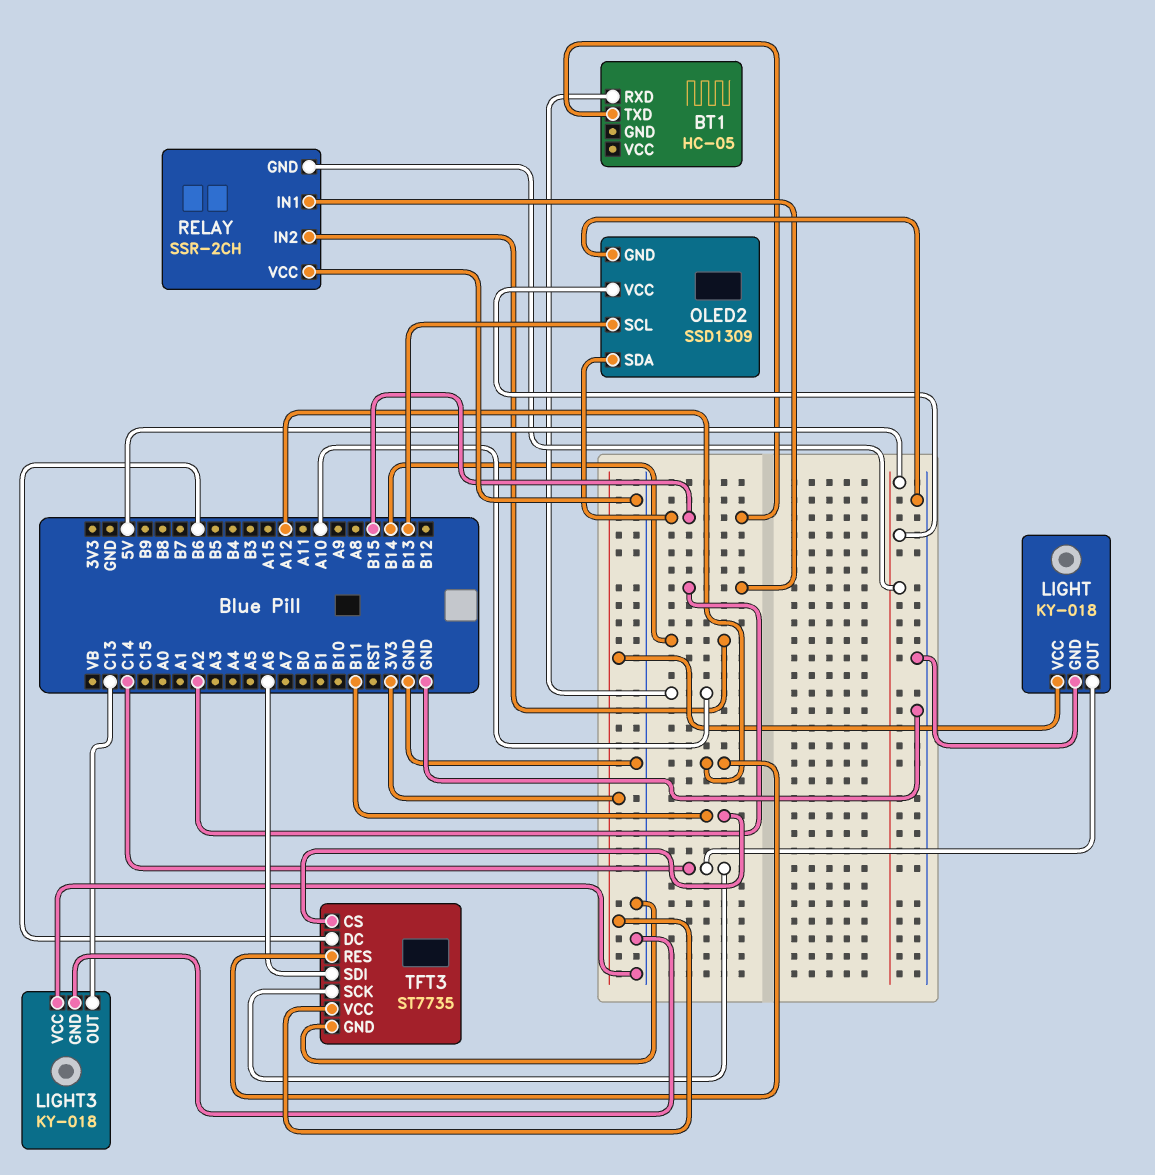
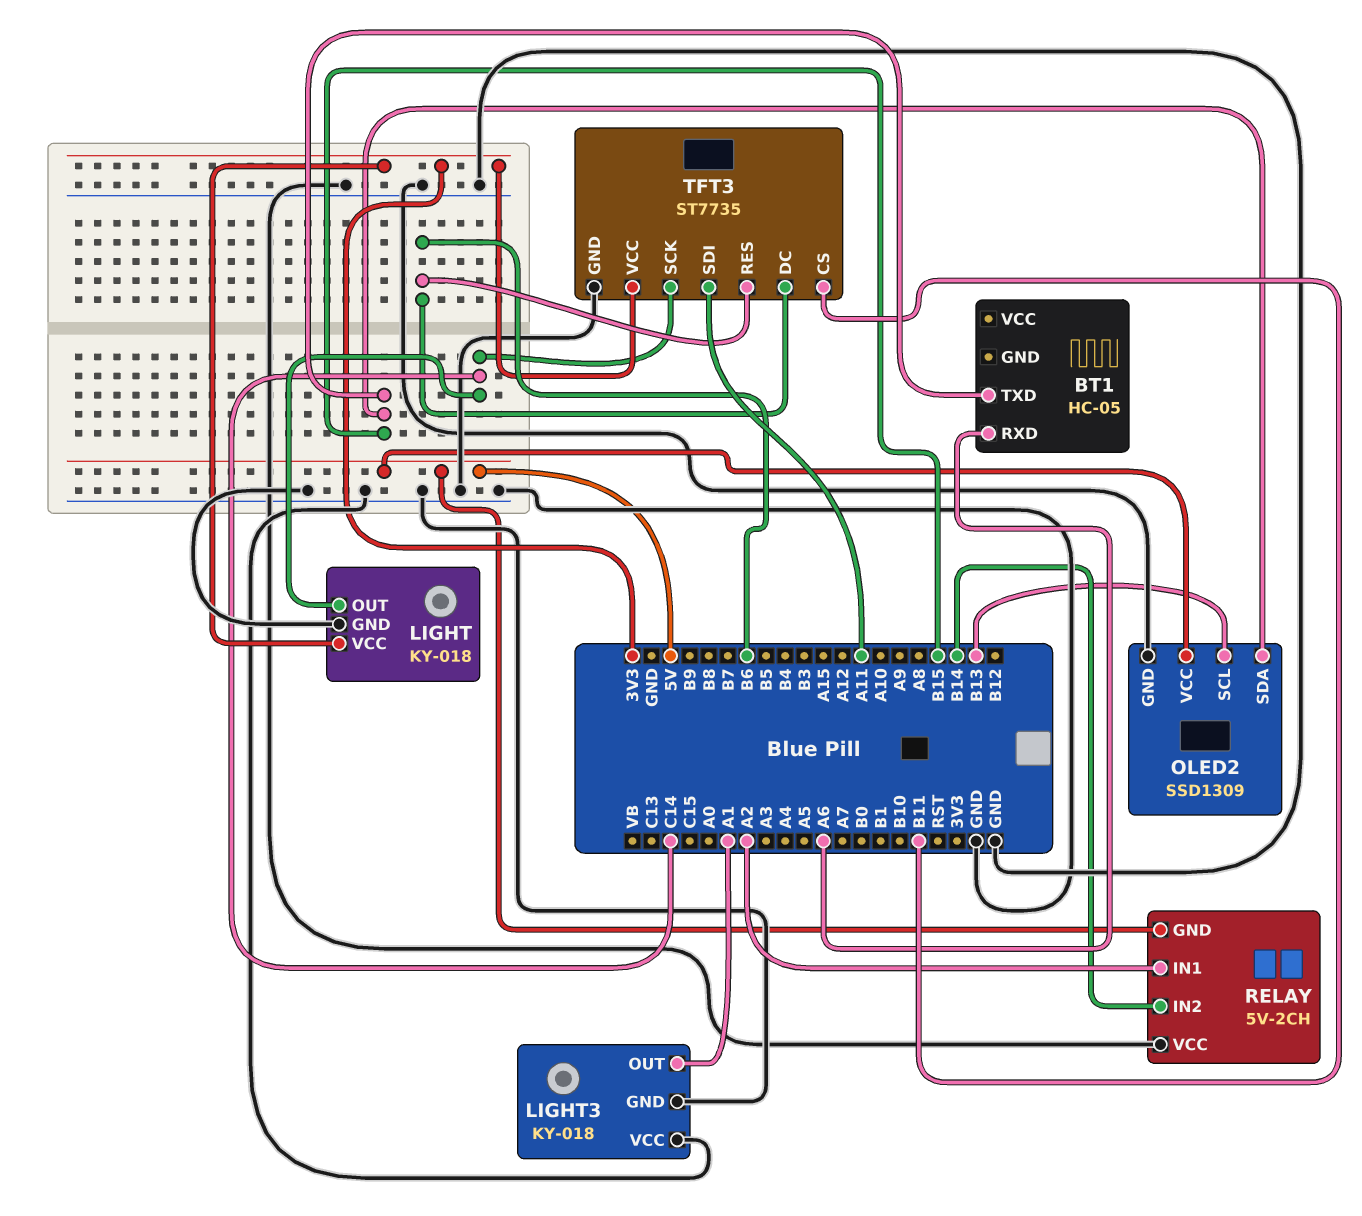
BT1 pin RXD: A10 -> A6
LIGHT3 pin OUT: C13 -> A1
RELAY: SSR-2CH -> 5V-2CH
TFT3 pin RES: A12 -> B6
TFT3 pin SDI: A6 -> A11

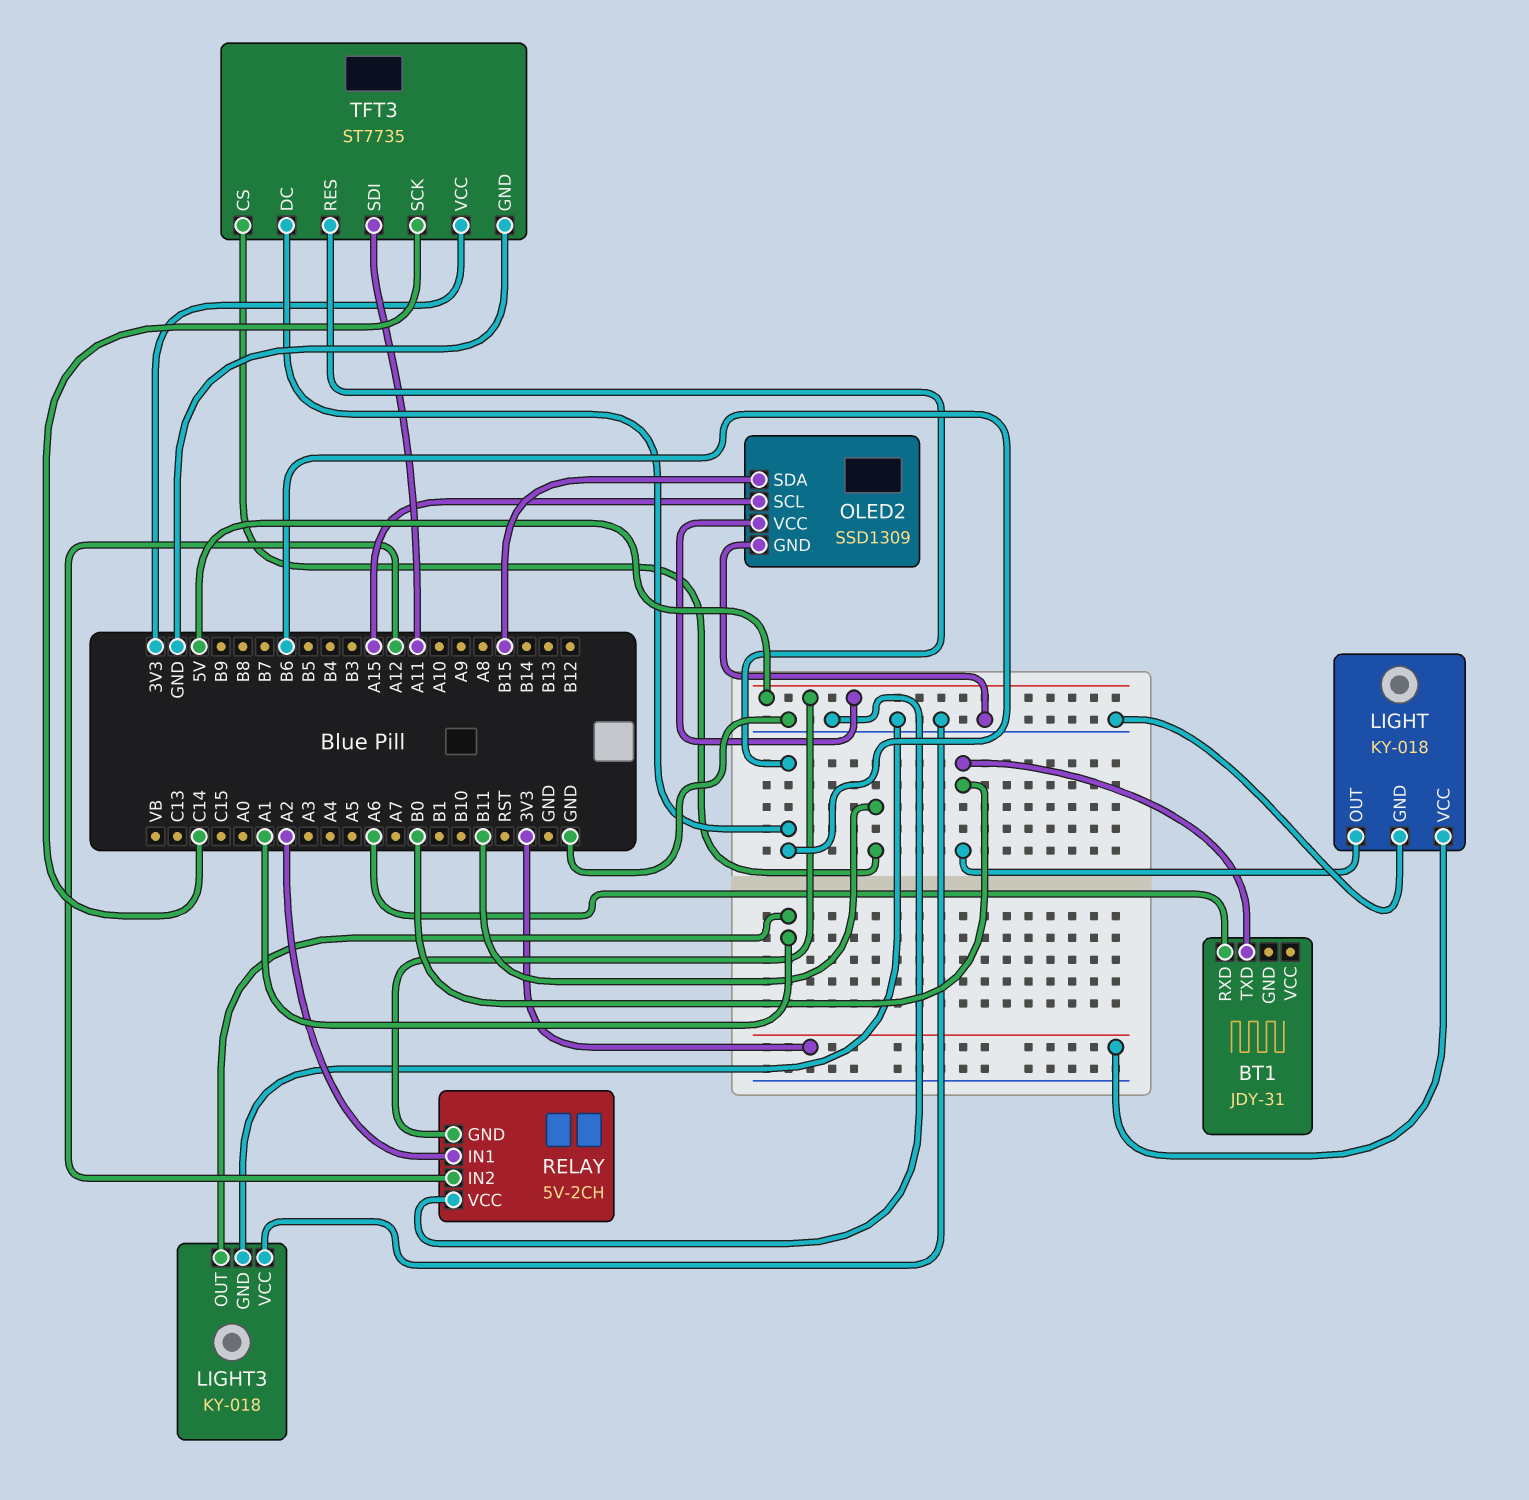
BT1: HC-05 -> JDY-31
BT1 pin TXD: B15 -> B0
LIGHT pin OUT: C14 -> B0
OLED2 pin SCL: B13 -> A15
RELAY pin IN2: B14 -> A12

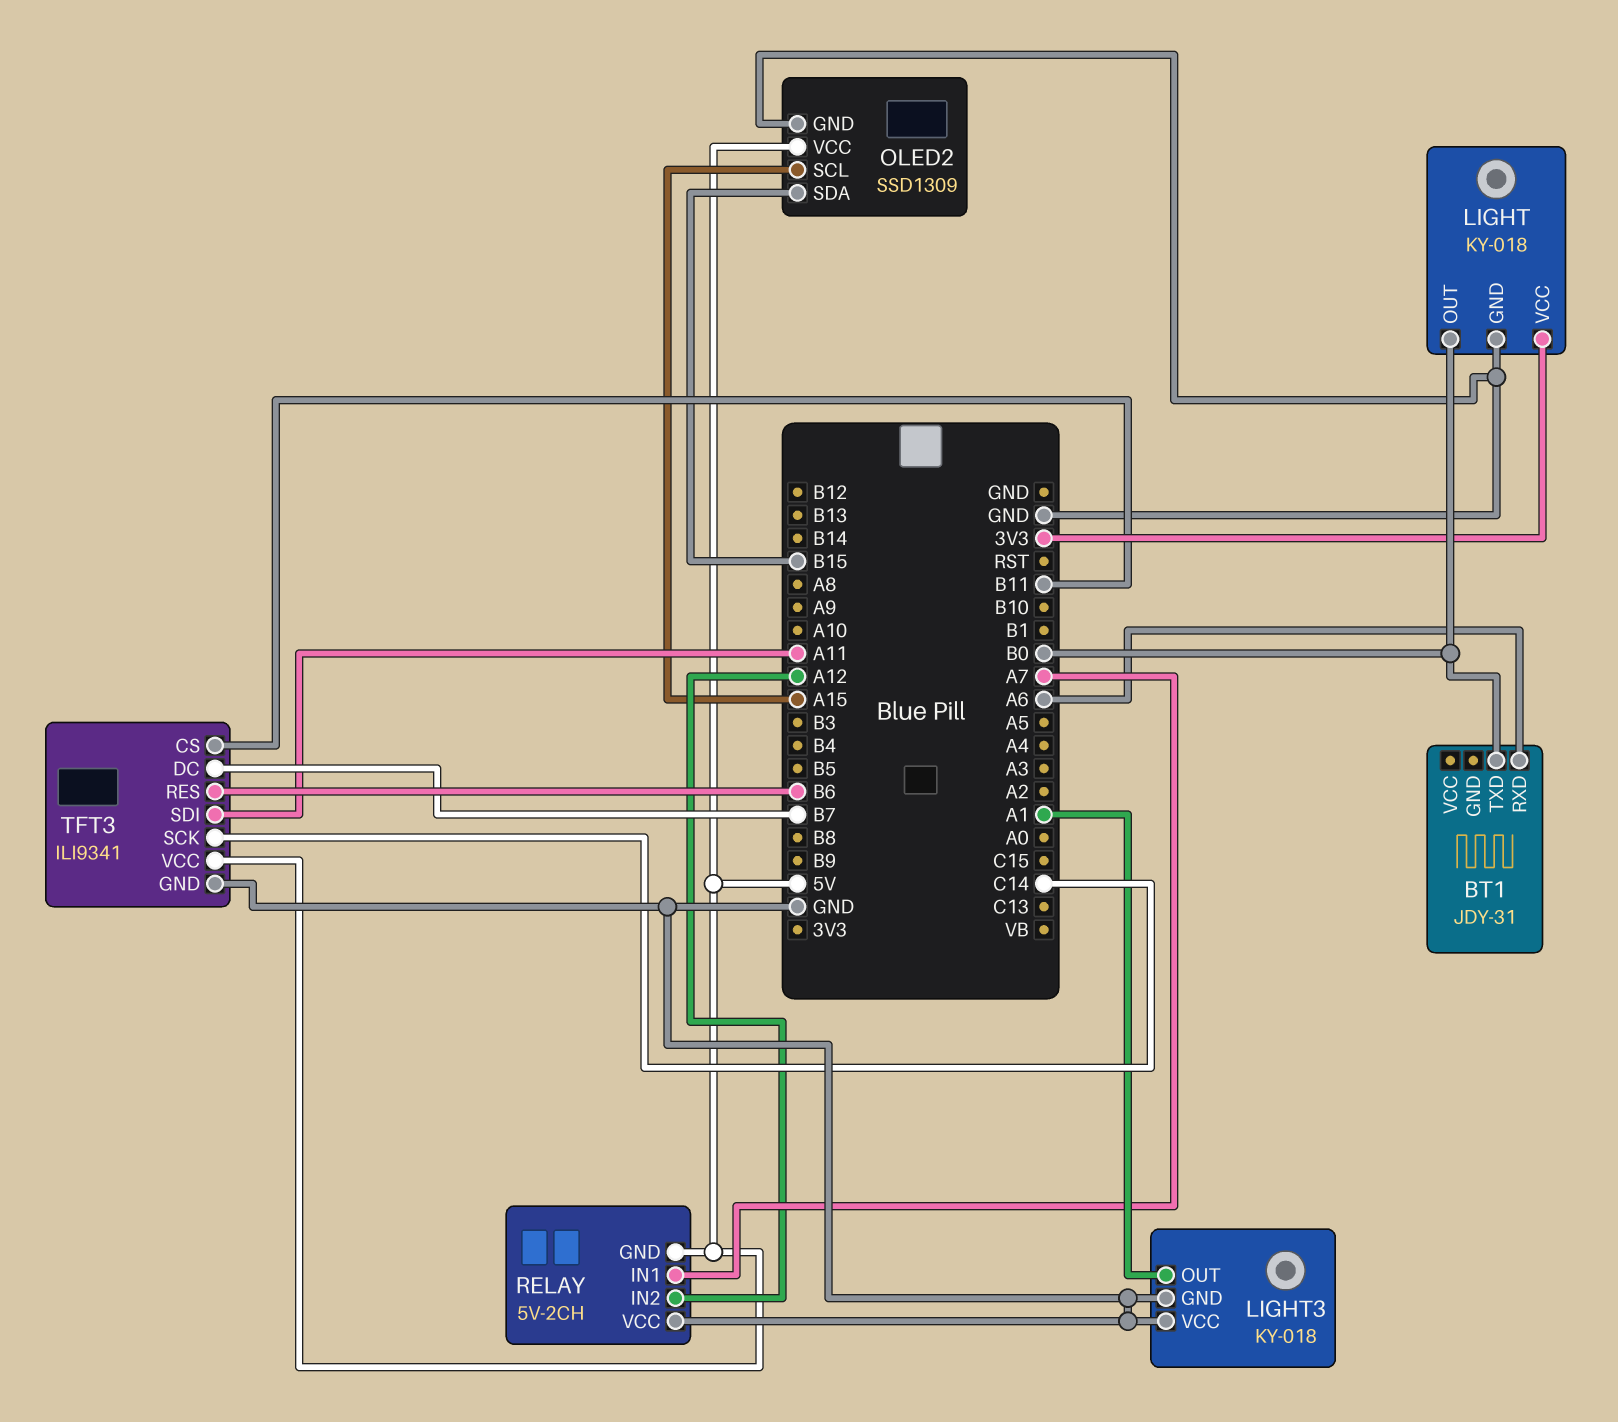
RELAY pin IN1: A2 -> A7
TFT3: ST7735 -> ILI9341
TFT3 pin DC: B6 -> B7
TFT3 pin VCC: 3V3 -> 5V

